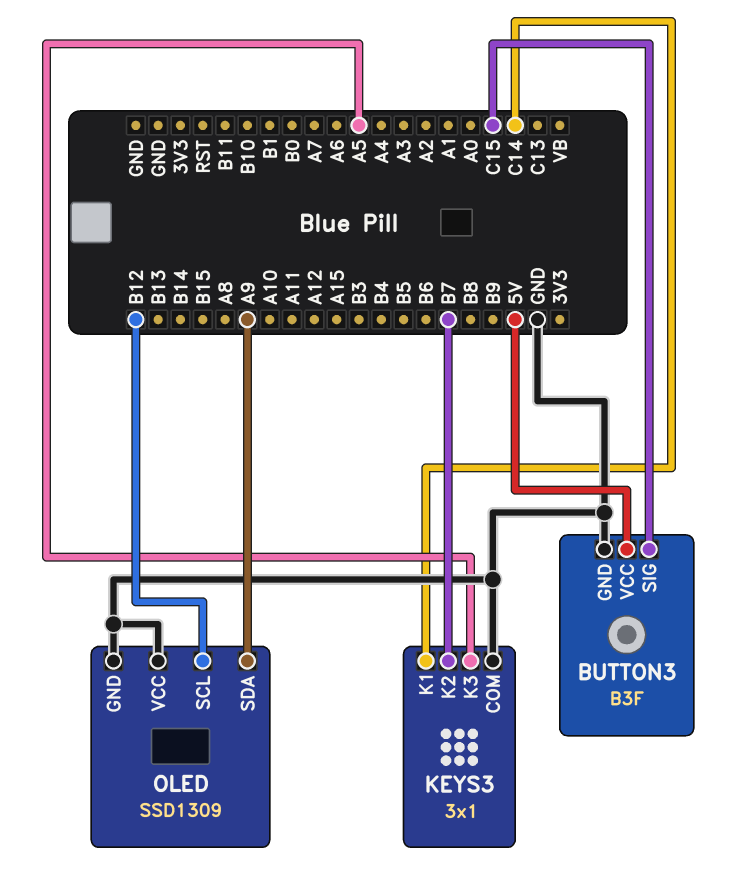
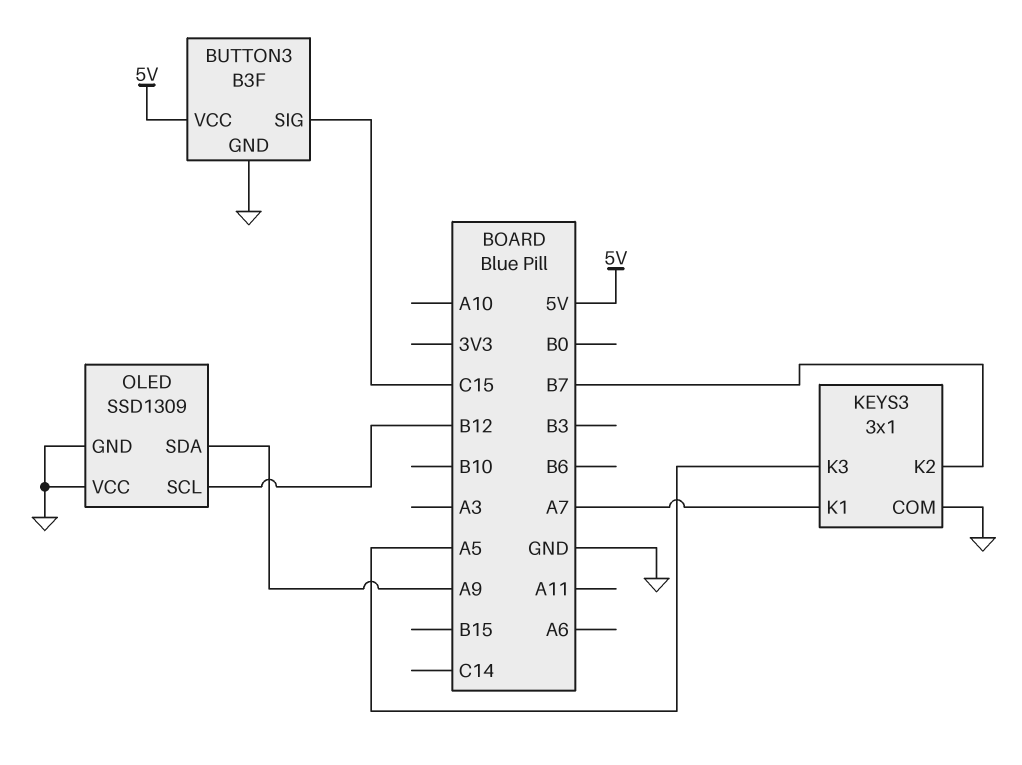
KEYS3 pin K1: C14 -> A7

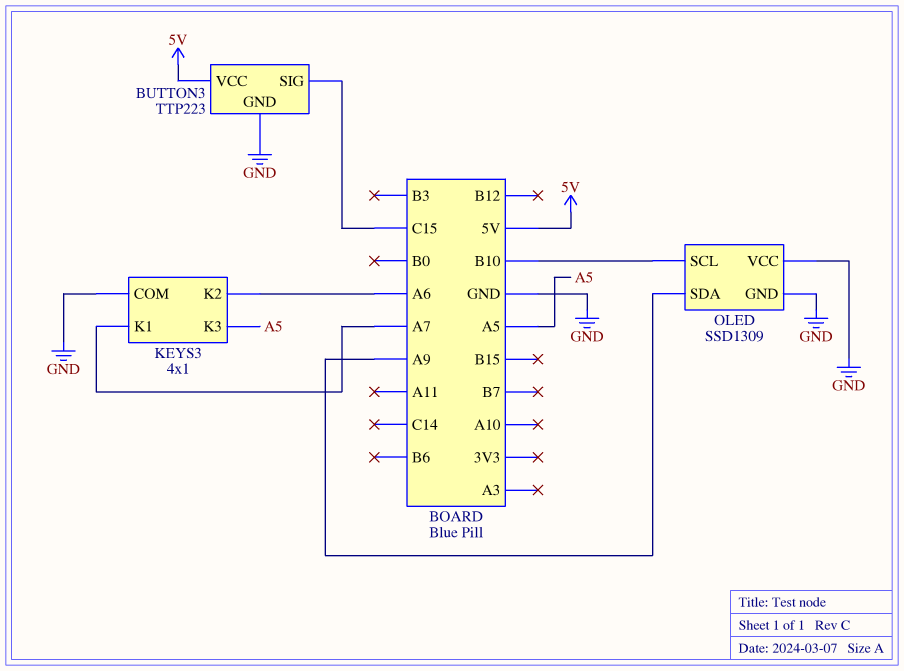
BUTTON3: B3F -> TTP223
KEYS3: 3x1 -> 4x1
KEYS3 pin K2: B7 -> A6
OLED pin SCL: B12 -> B10

